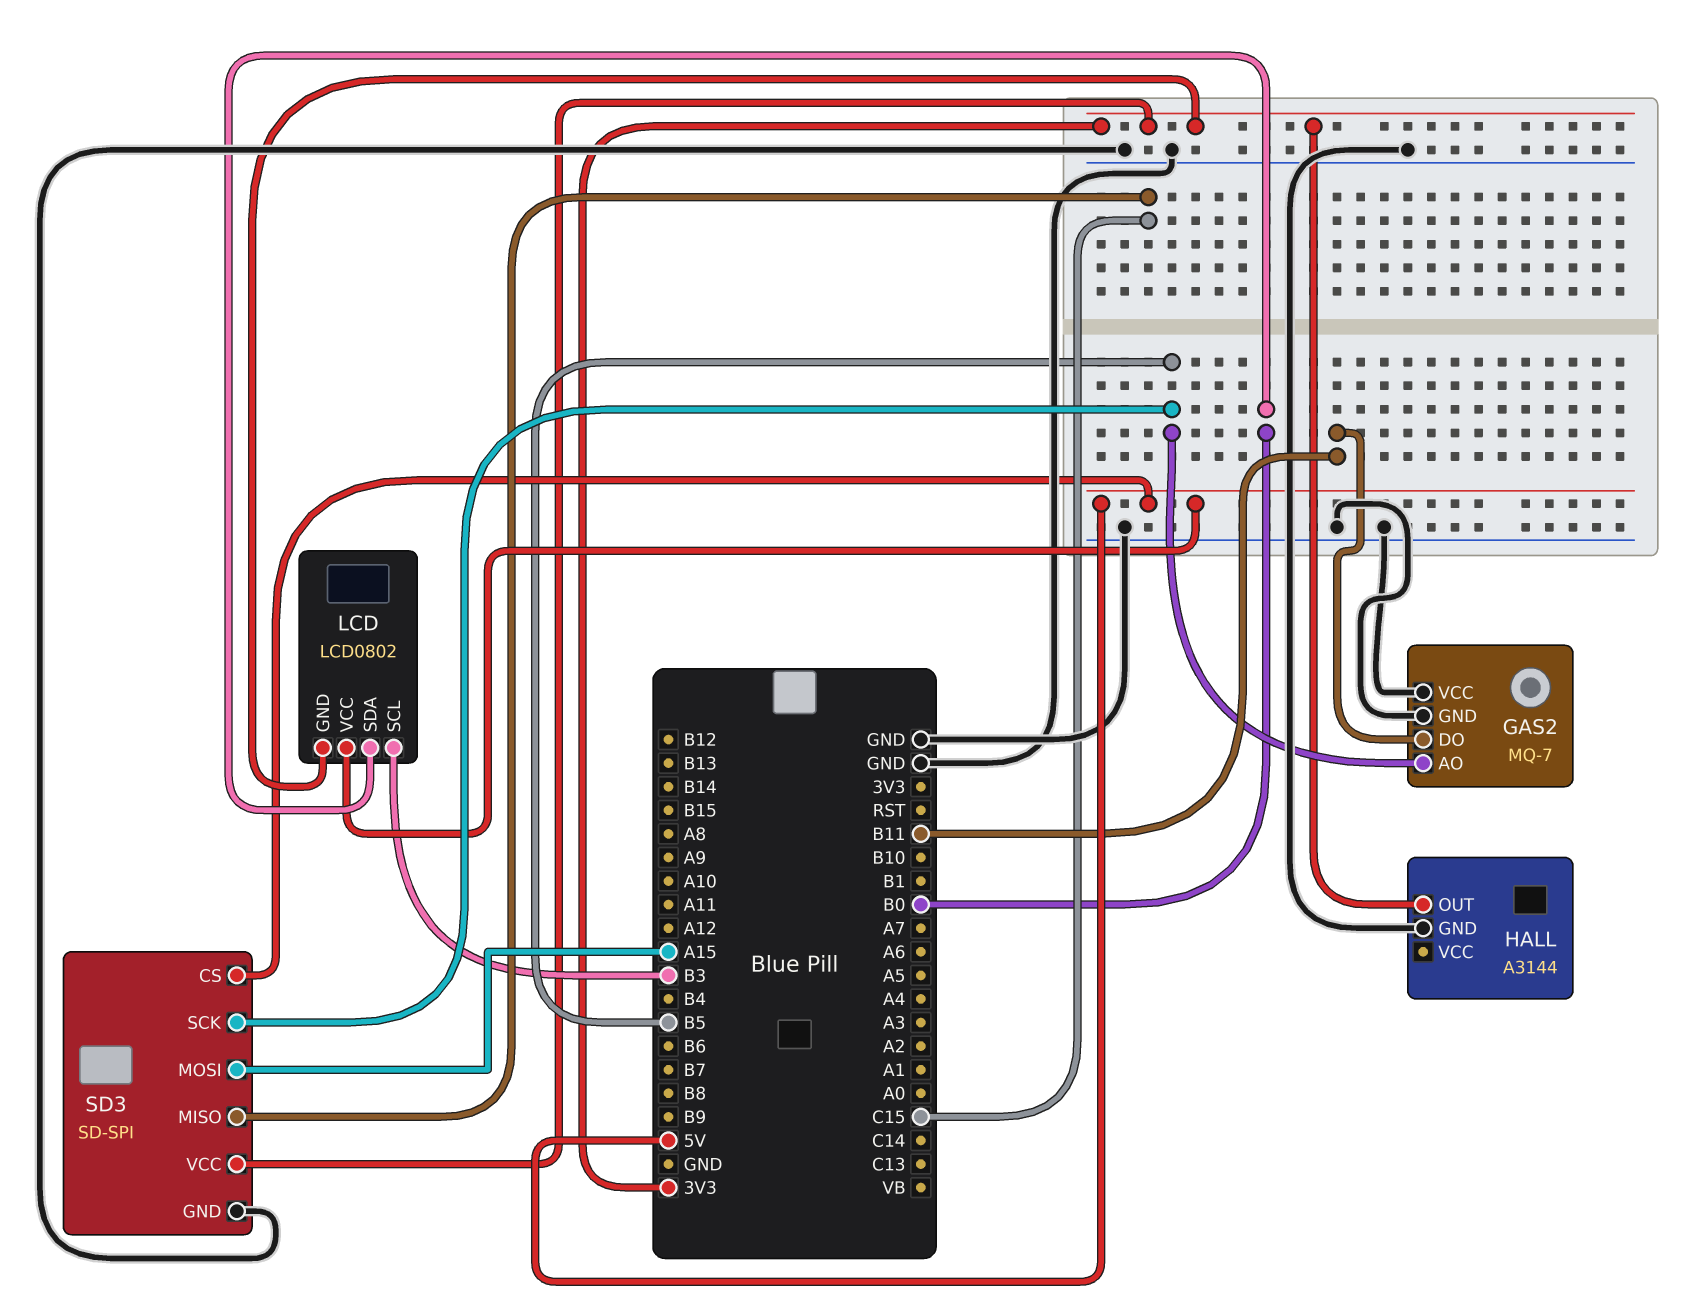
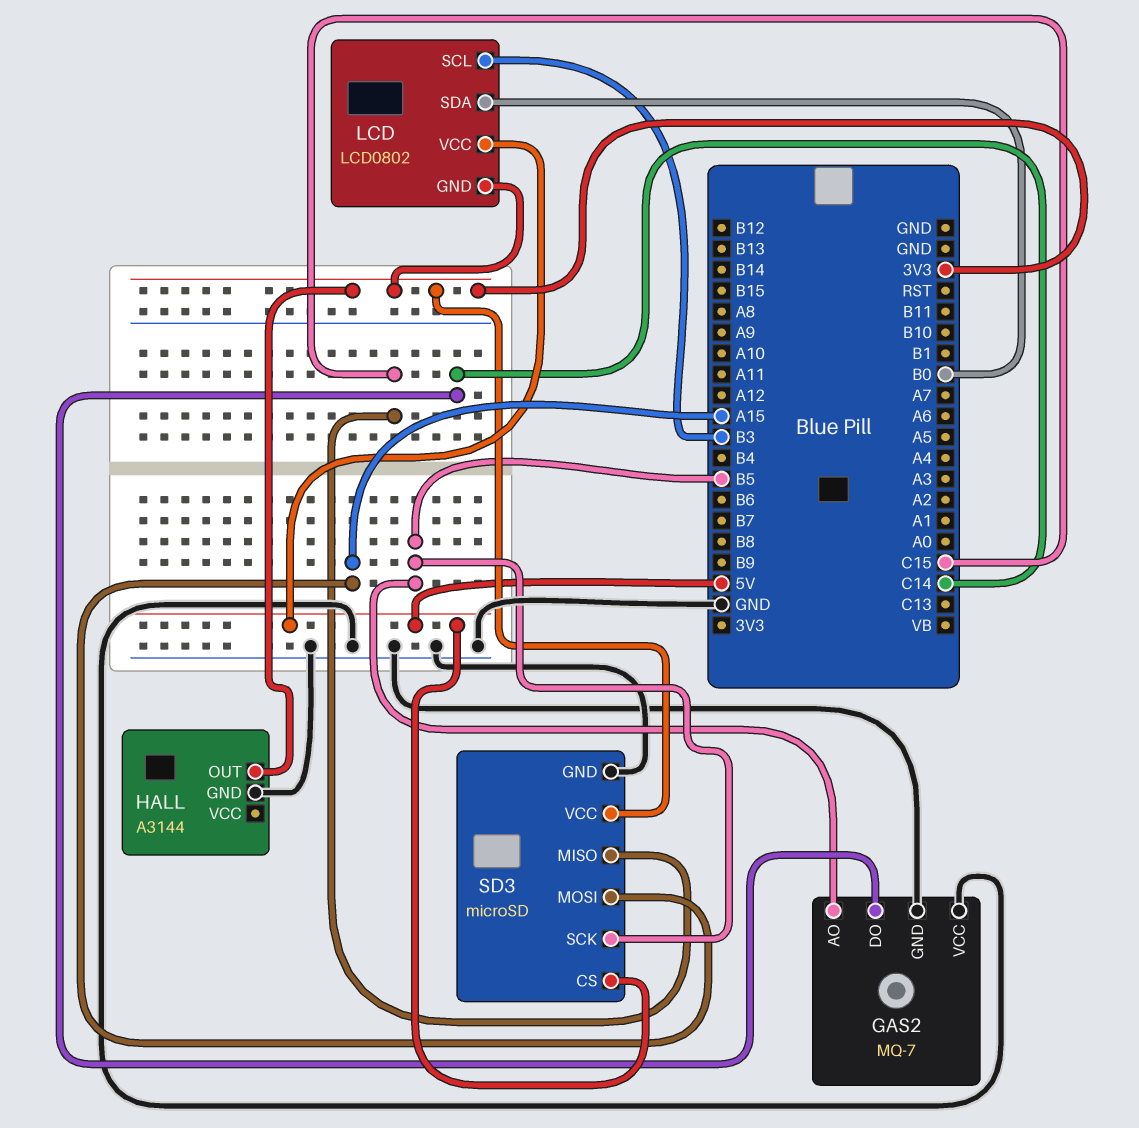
GAS2 pin DO: B11 -> C14
SD3: SD-SPI -> microSD

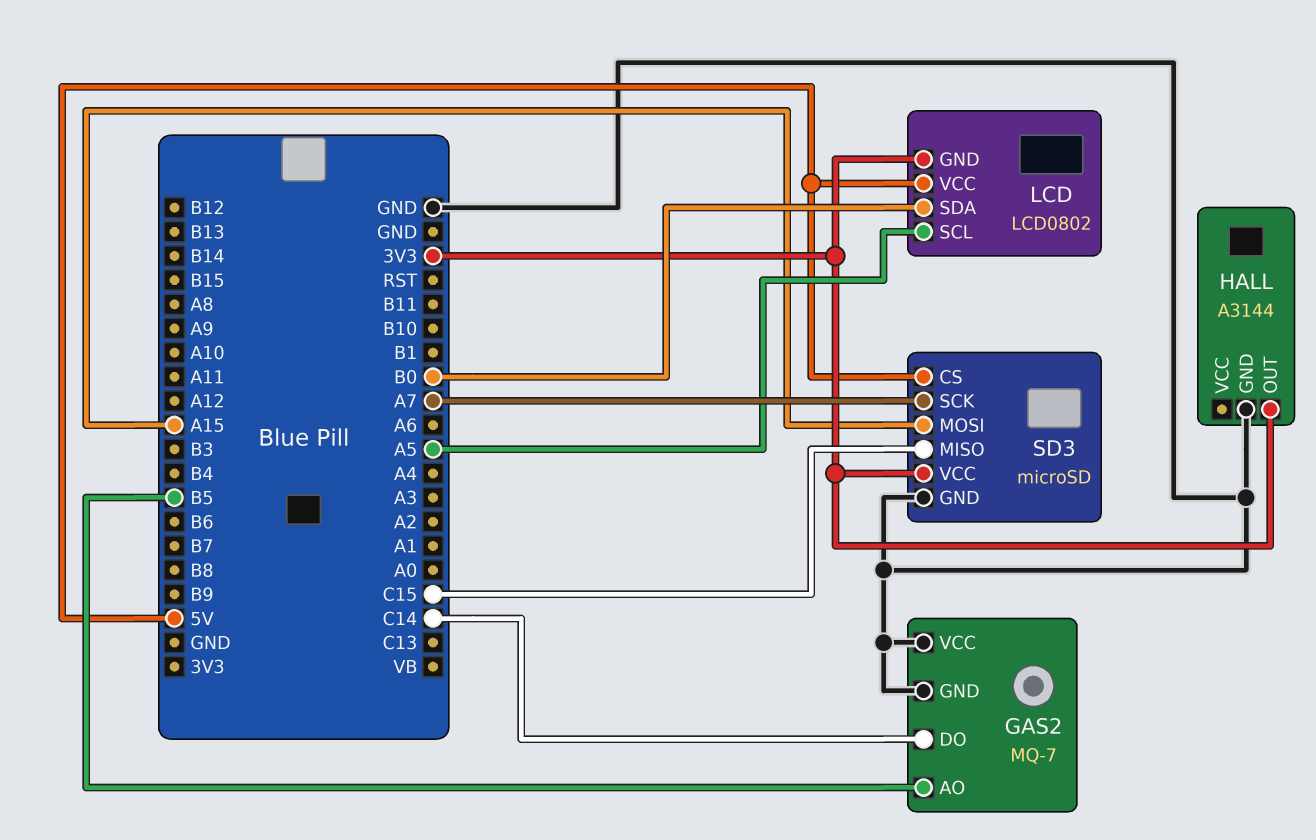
LCD pin SCL: B3 -> A5
SD3 pin SCK: B5 -> A7

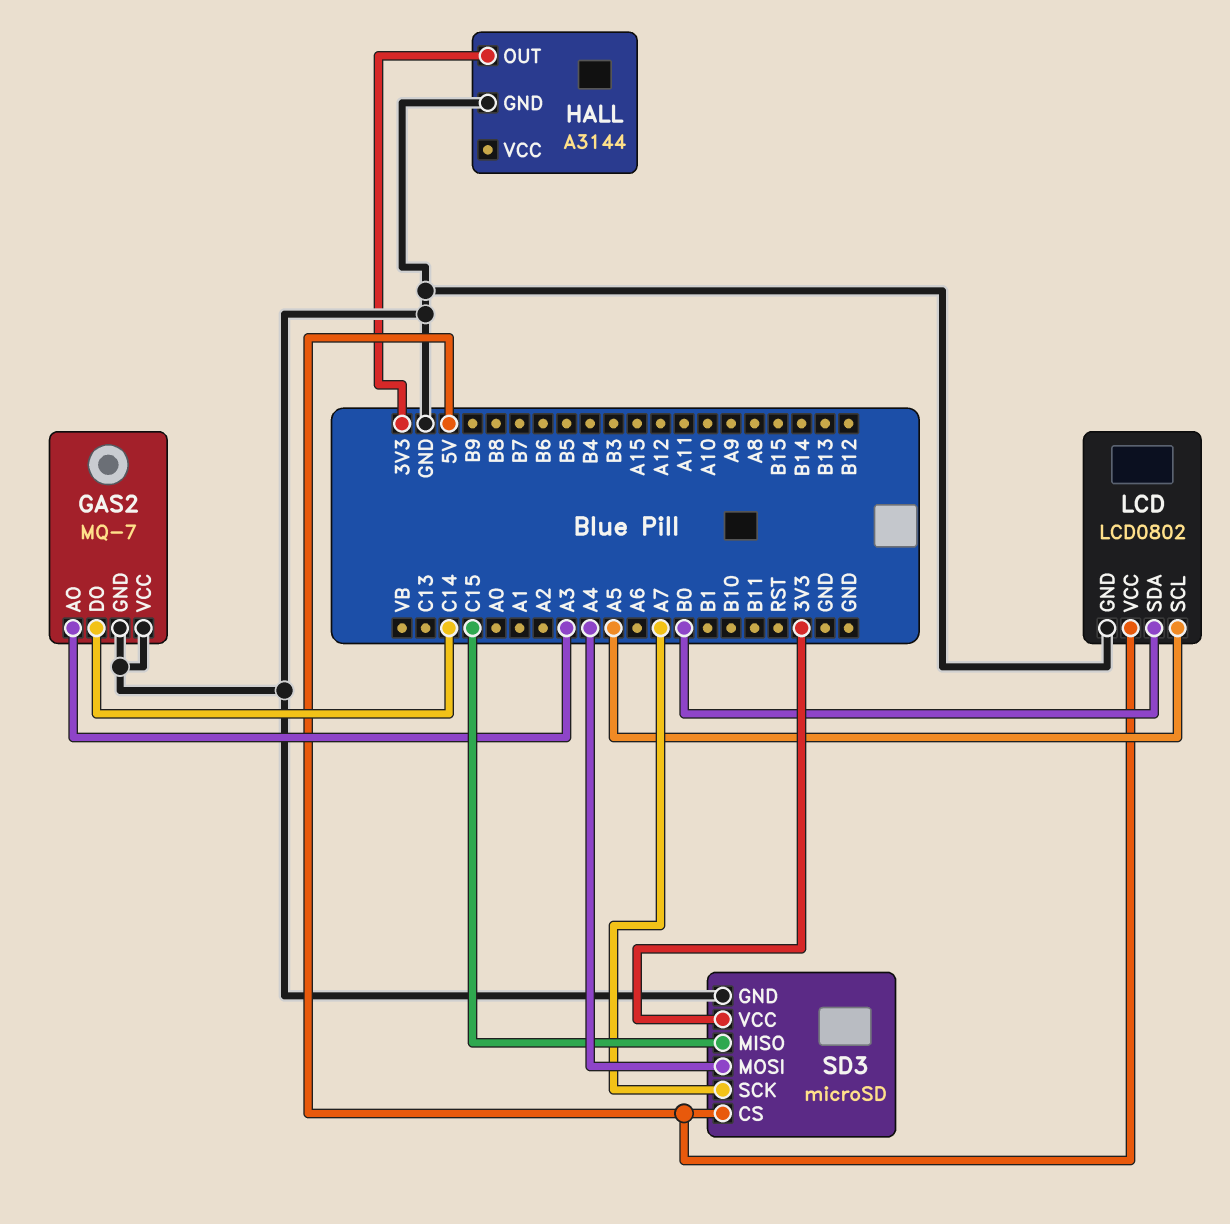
GAS2 pin AO: B5 -> A3
LCD pin GND: 3V3 -> GND
SD3 pin MOSI: A15 -> A4

